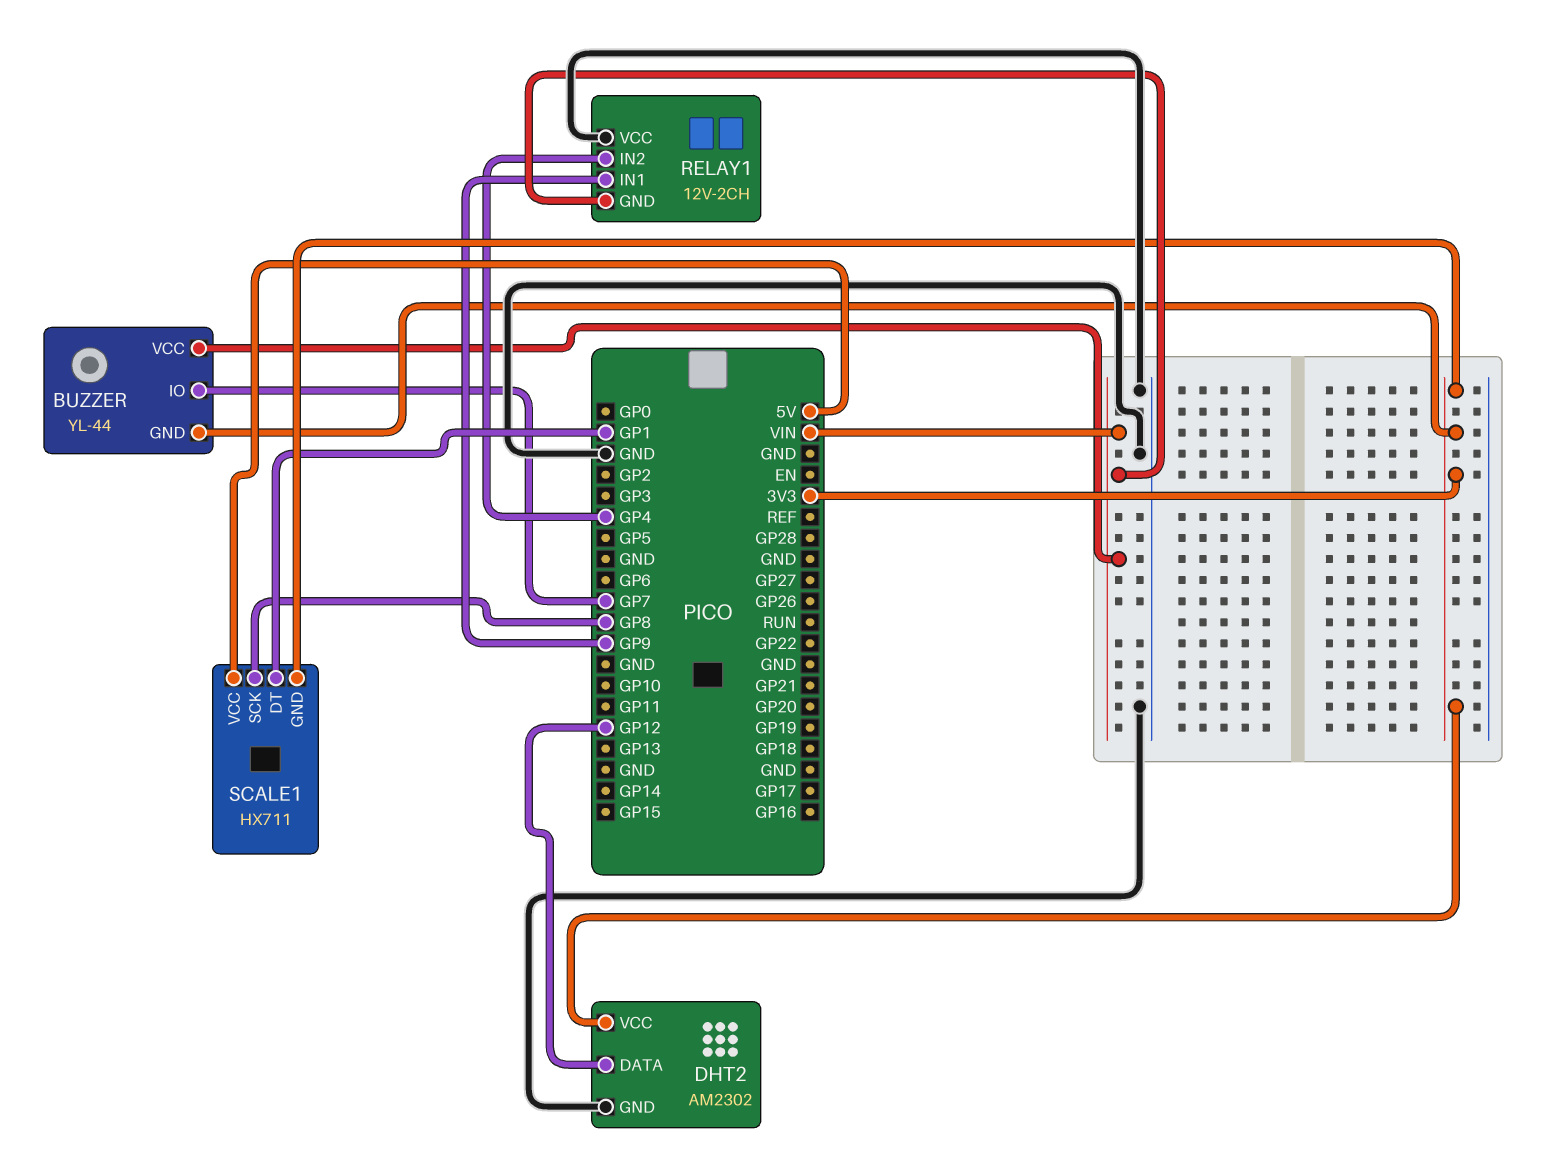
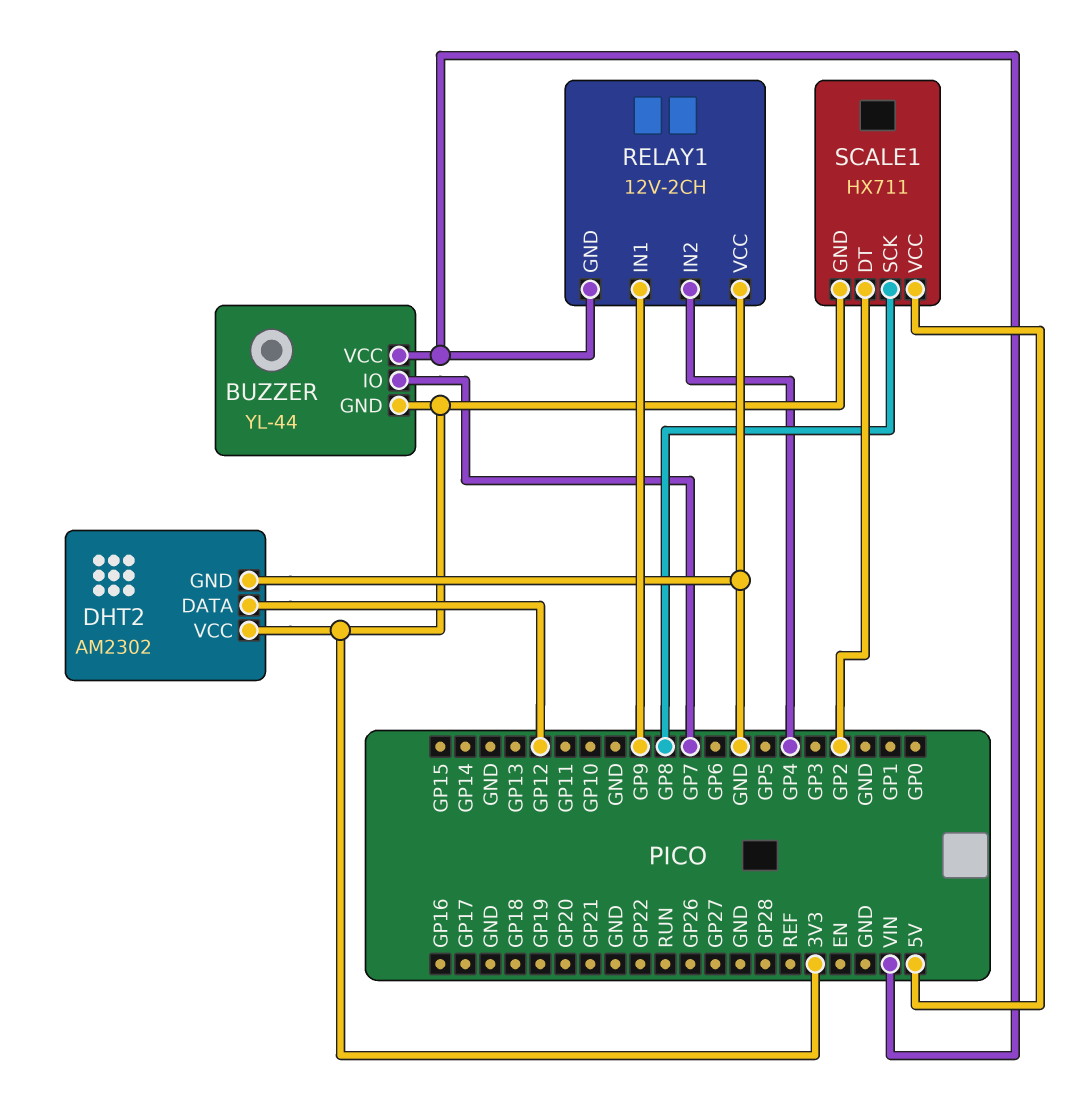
SCALE1 pin DT: GP1 -> GP2

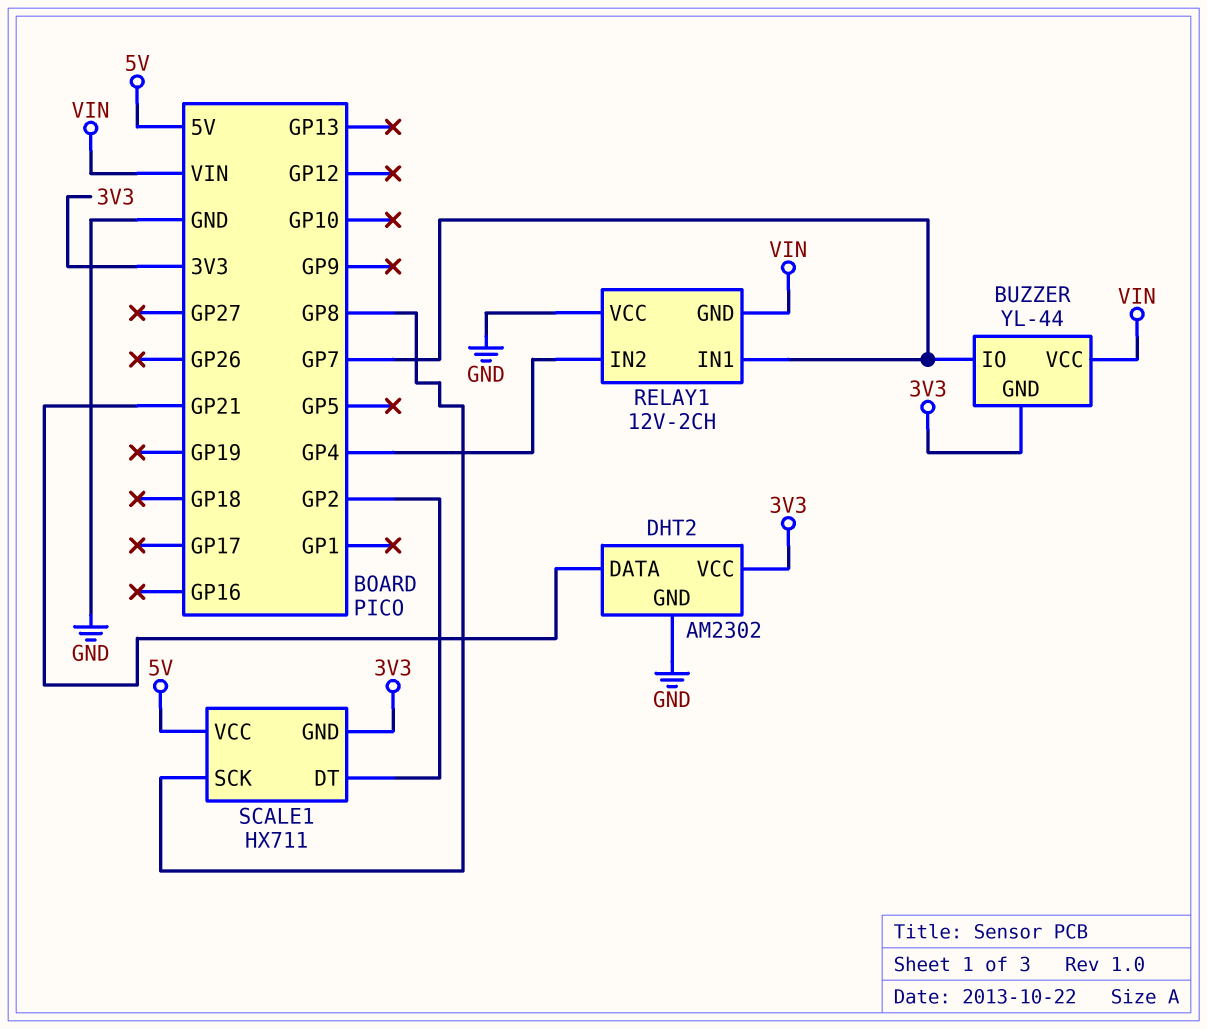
DHT2 pin DATA: GP12 -> GP21
RELAY1 pin IN1: GP9 -> GP7

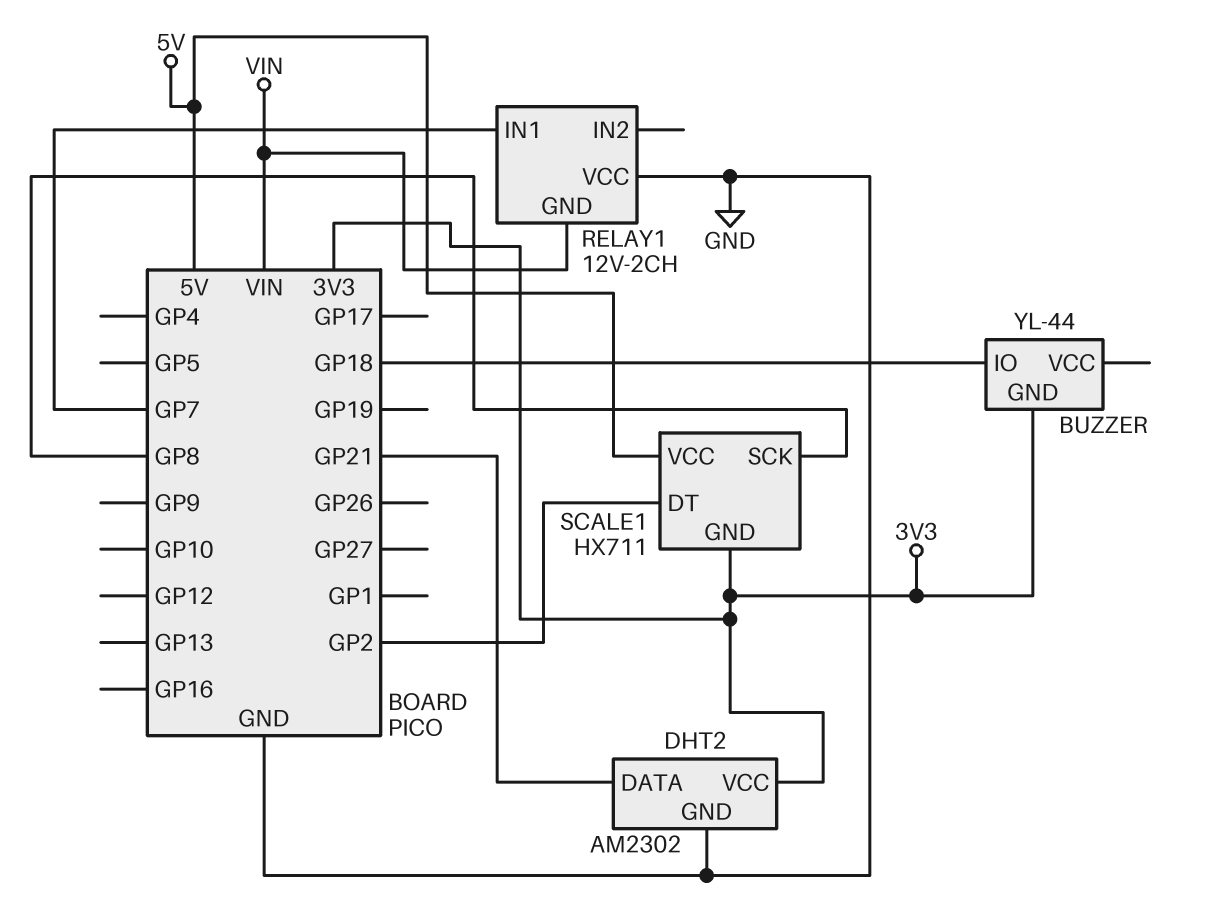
BUZZER pin IO: GP7 -> GP18
BUZZER pin VCC: VIN -> none
RELAY1 pin IN2: GP4 -> none

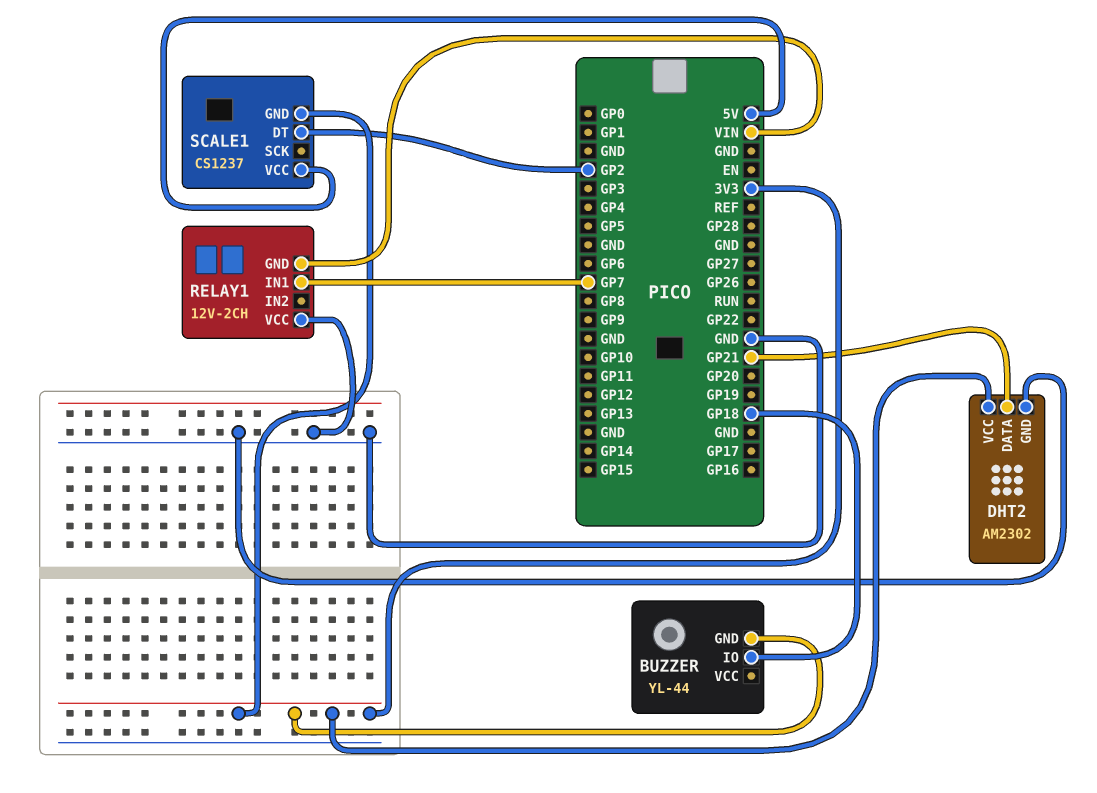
SCALE1: HX711 -> CS1237
SCALE1 pin SCK: GP8 -> none

